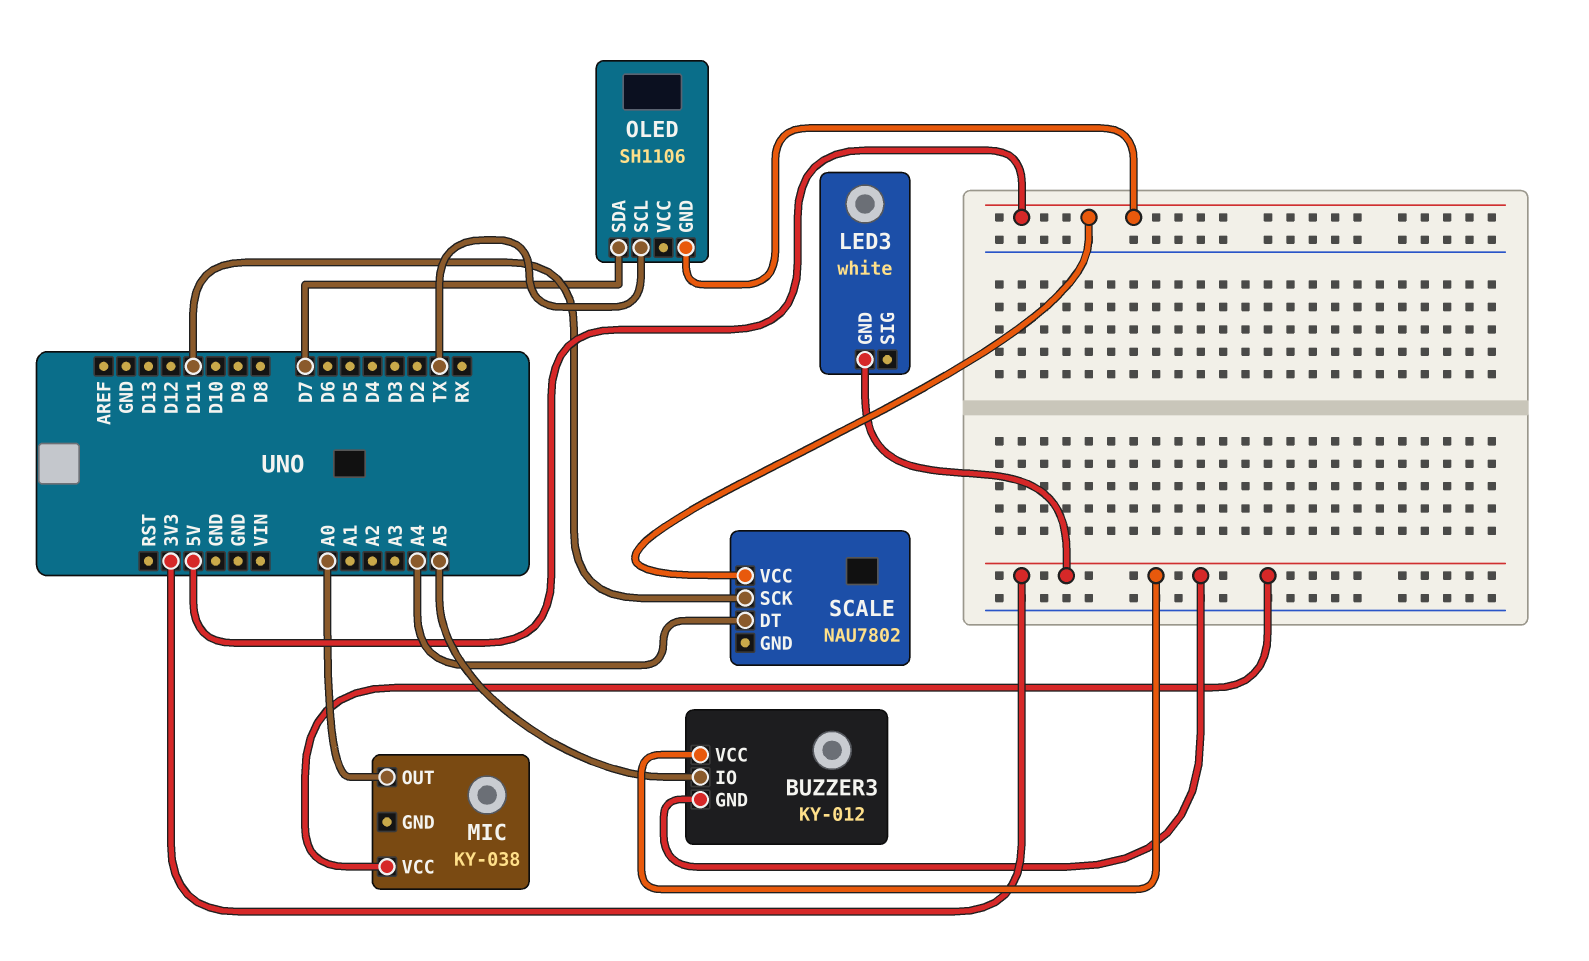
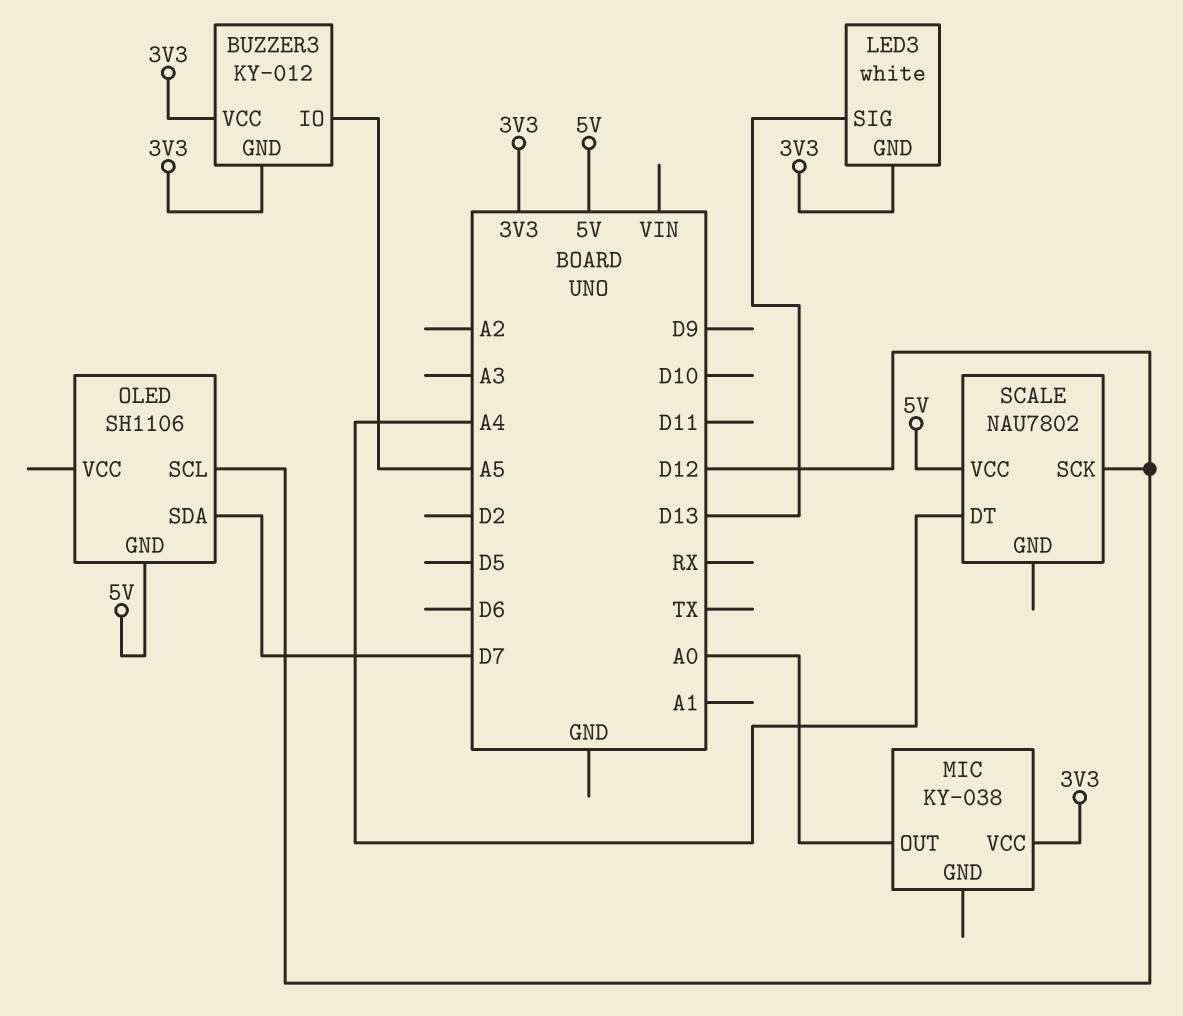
LED3 pin SIG: none -> D13
OLED pin SCL: TX -> D12
SCALE pin SCK: D11 -> D12

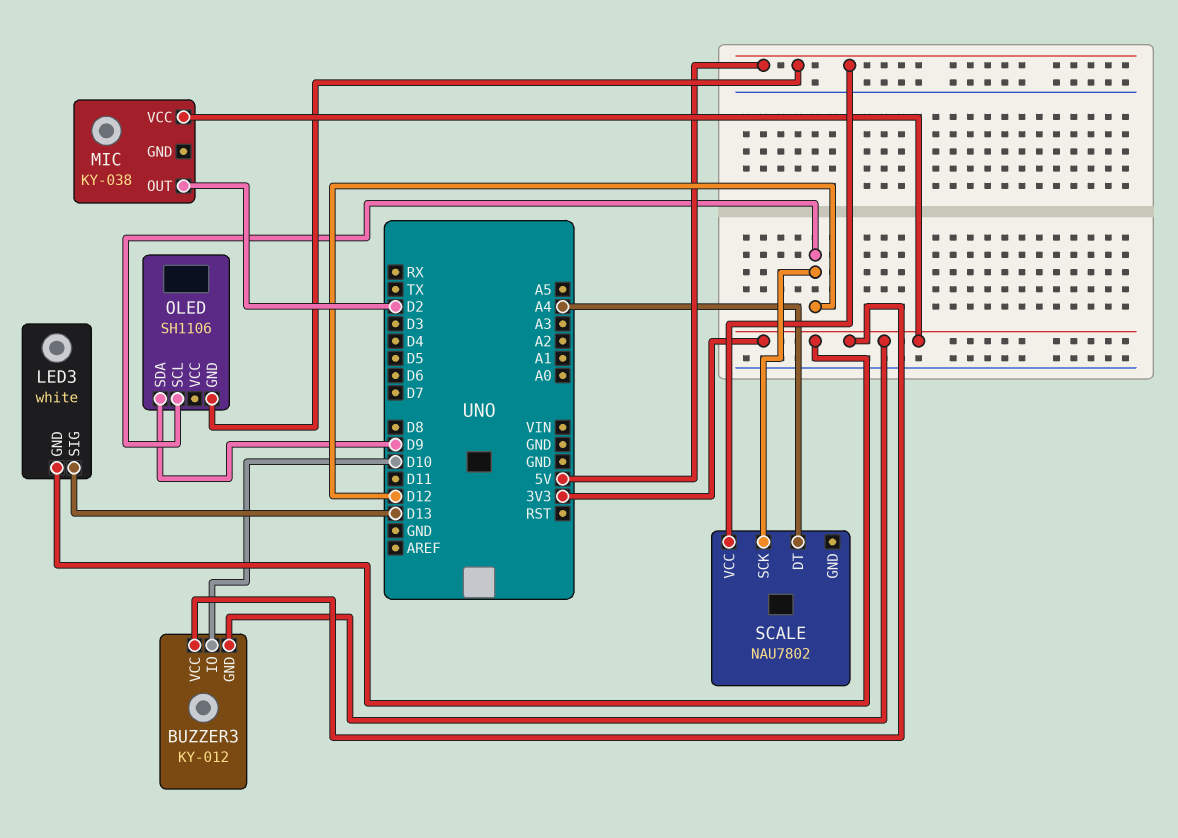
BUZZER3 pin IO: A5 -> D10
MIC pin OUT: A0 -> D2
OLED pin SDA: D7 -> D9

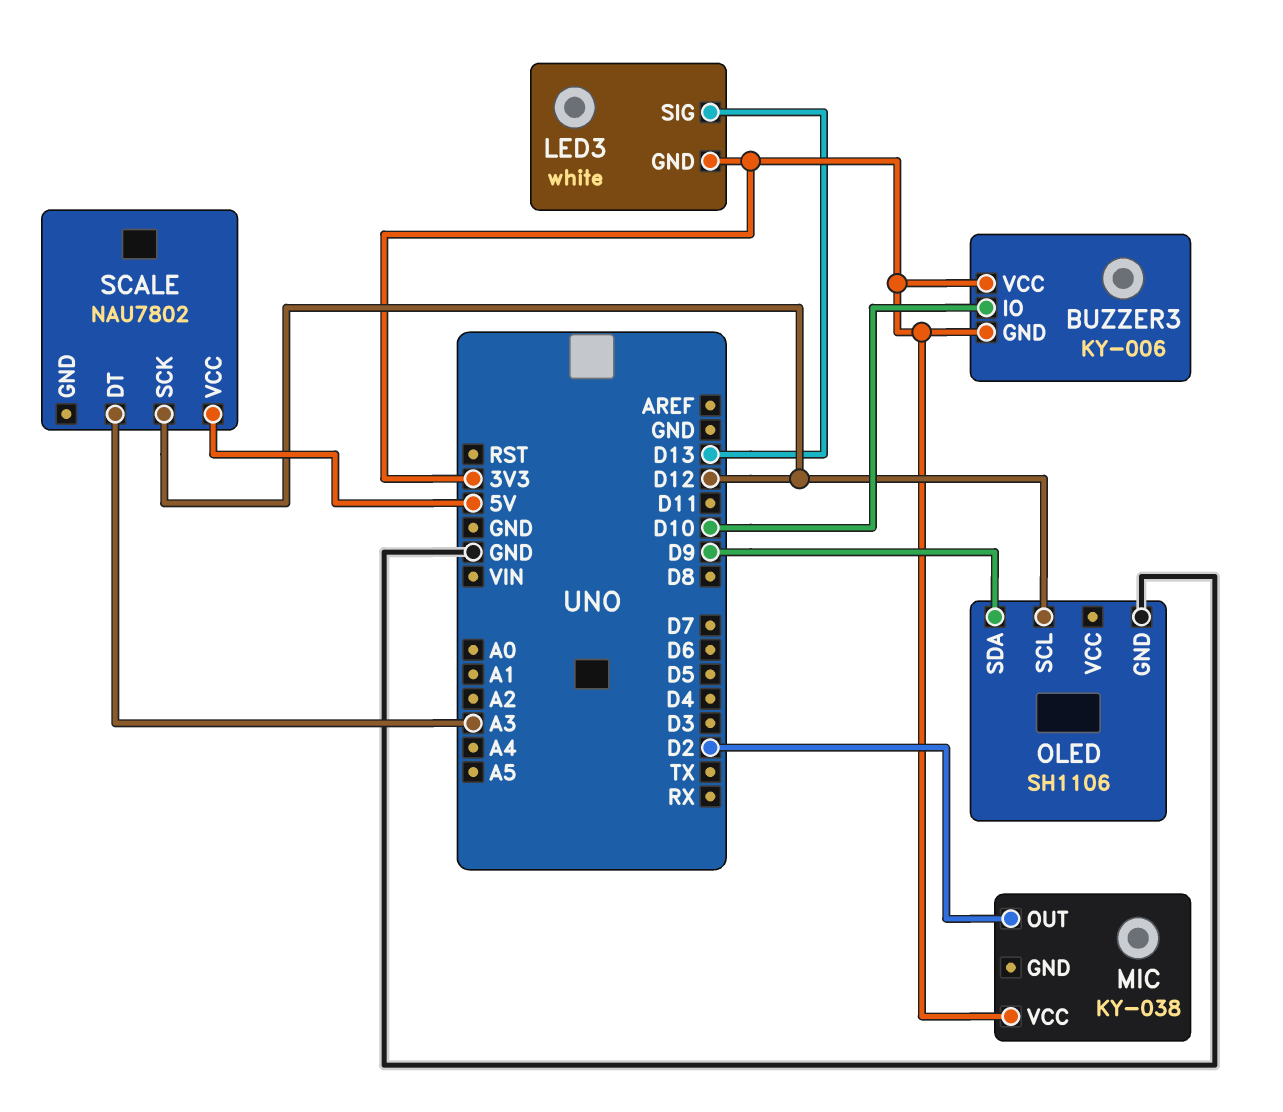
BUZZER3: KY-012 -> KY-006
OLED pin GND: 5V -> GND
SCALE pin DT: A4 -> A3

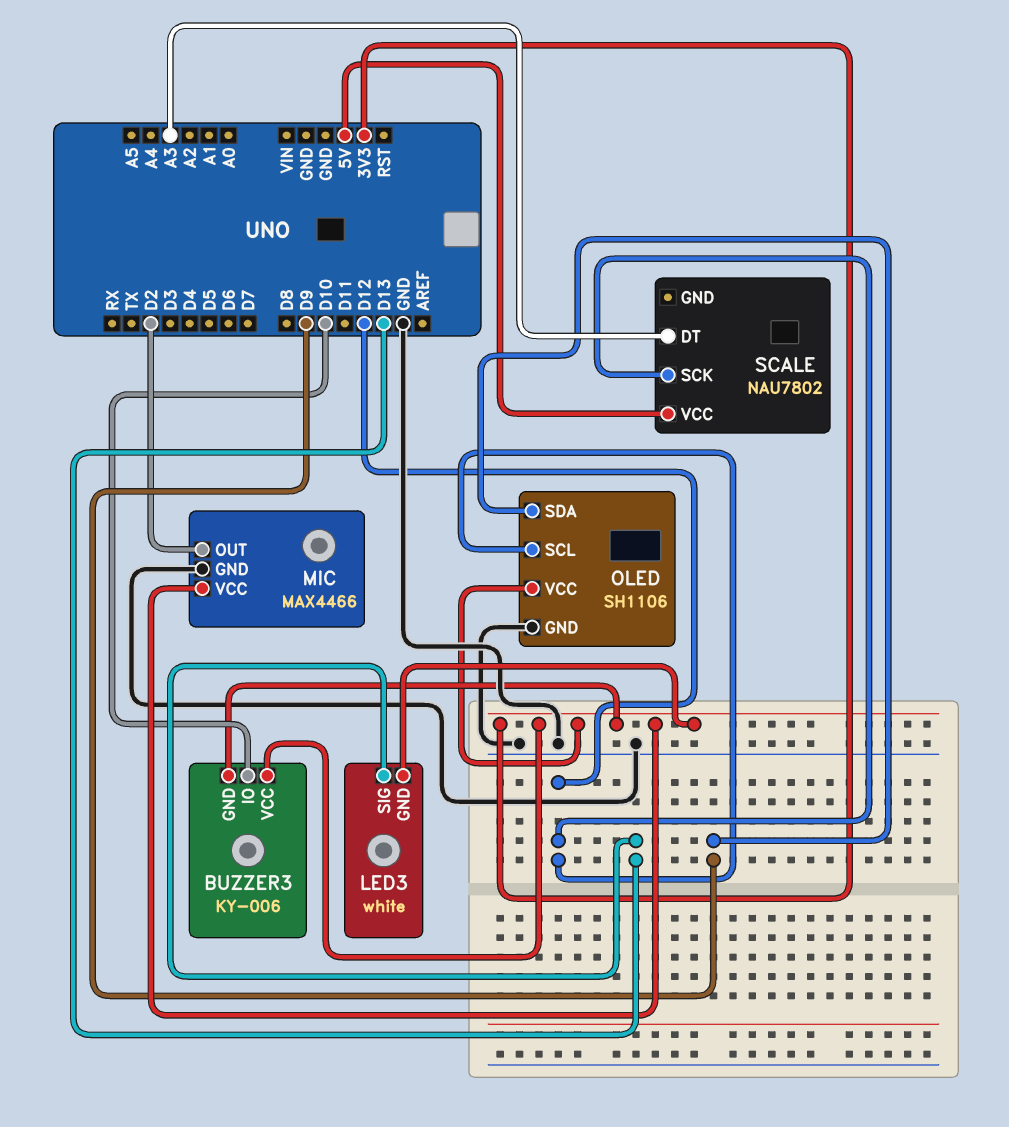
MIC: KY-038 -> MAX4466
MIC pin GND: none -> GND
OLED pin VCC: none -> 3V3

